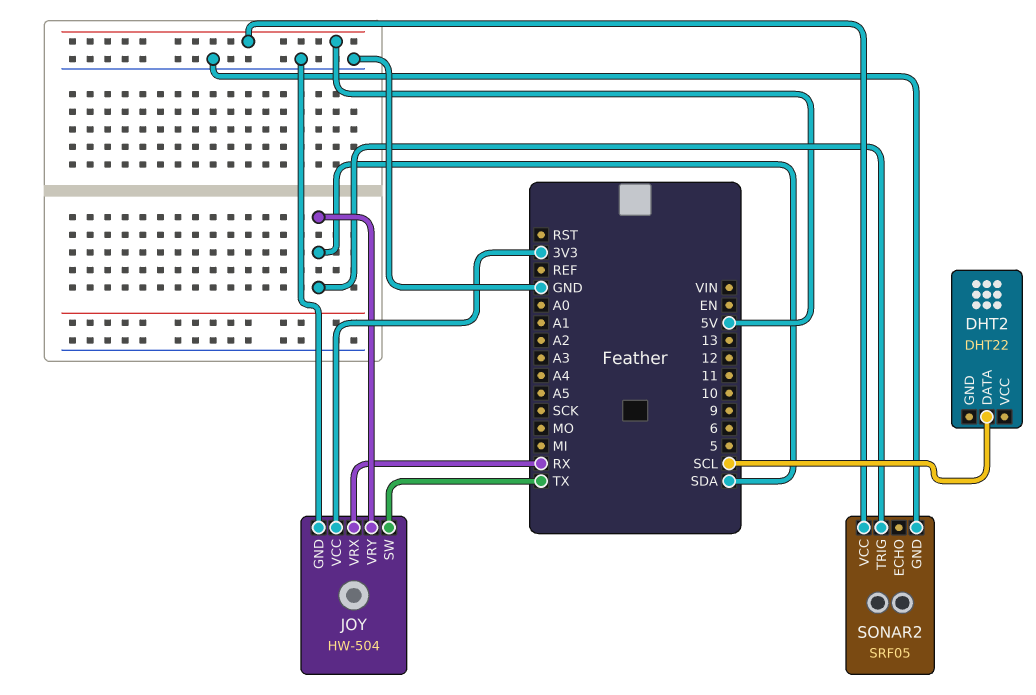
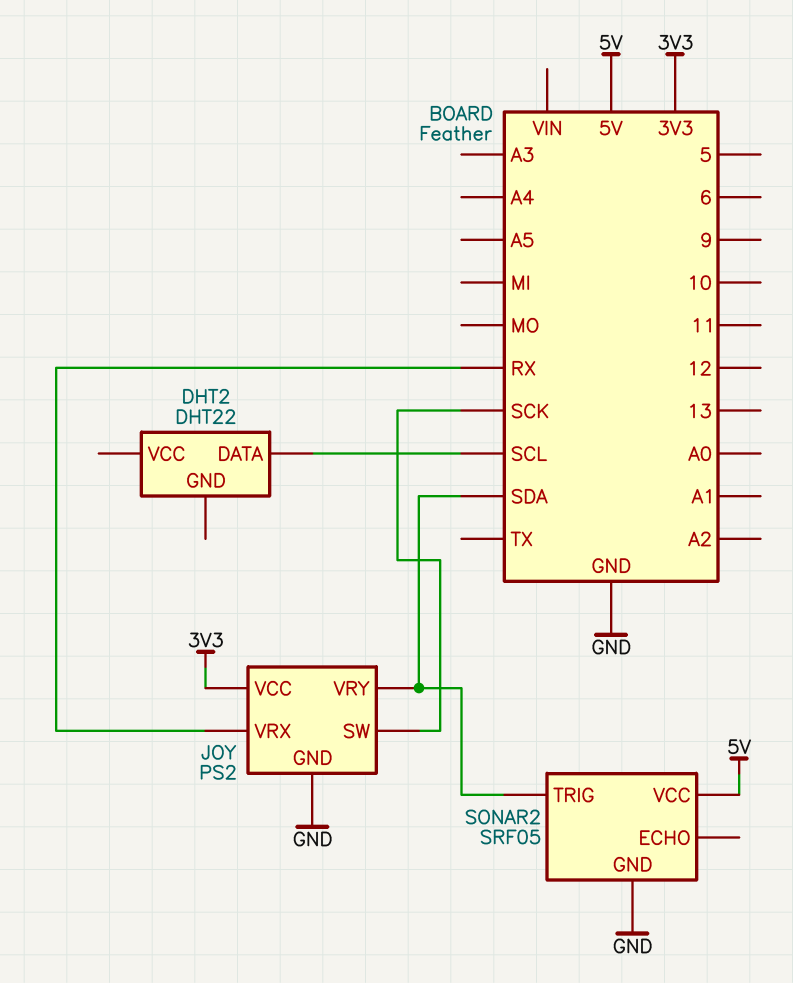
JOY: HW-504 -> PS2
JOY pin SW: TX -> SCK

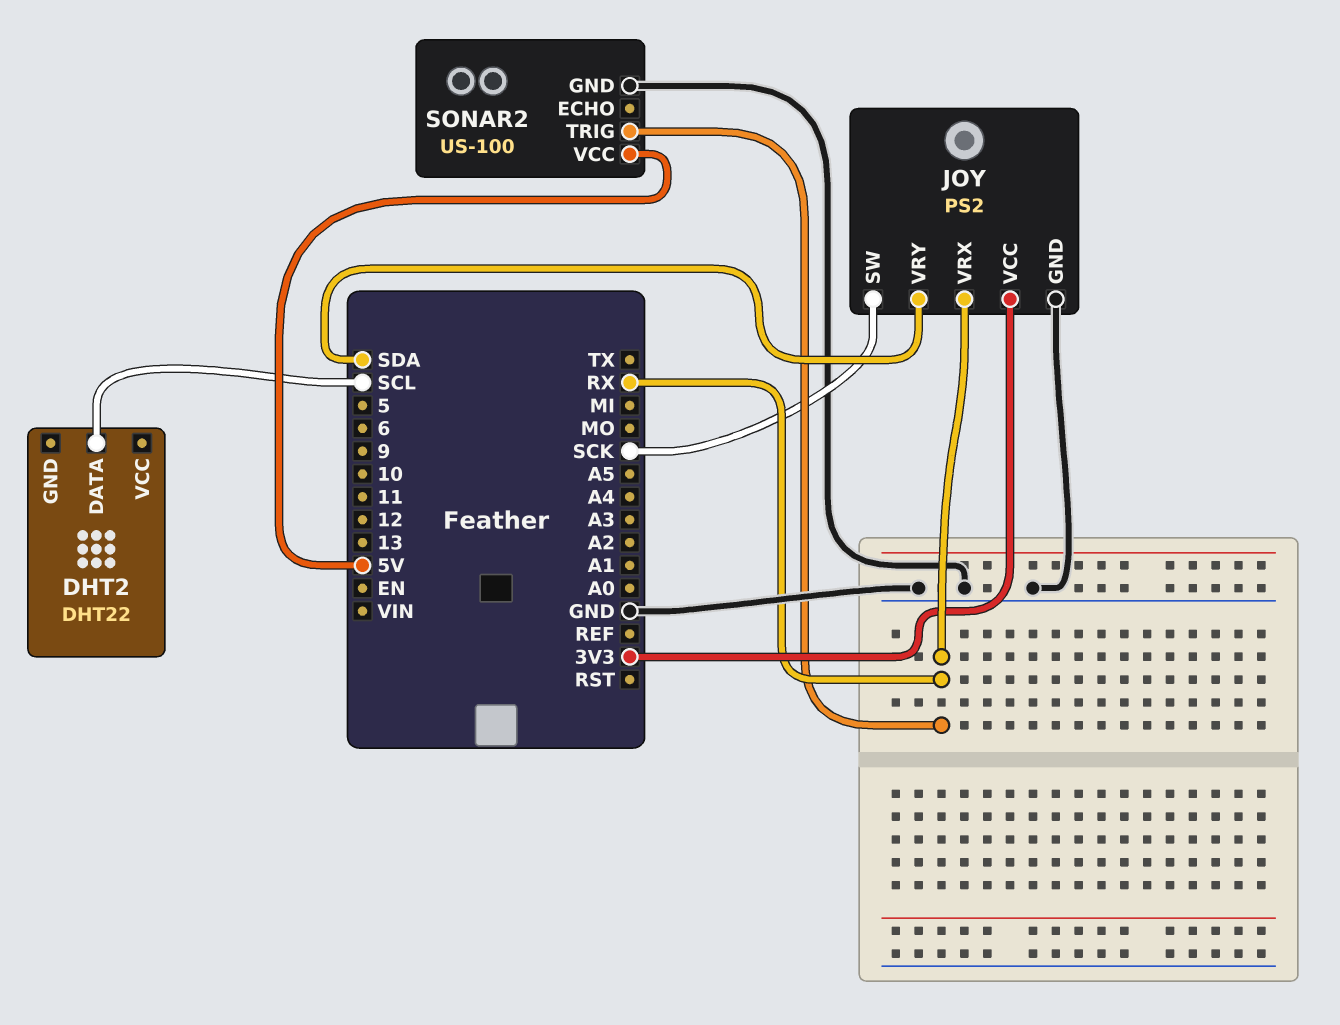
SONAR2: SRF05 -> US-100
SONAR2 pin TRIG: SDA -> RX

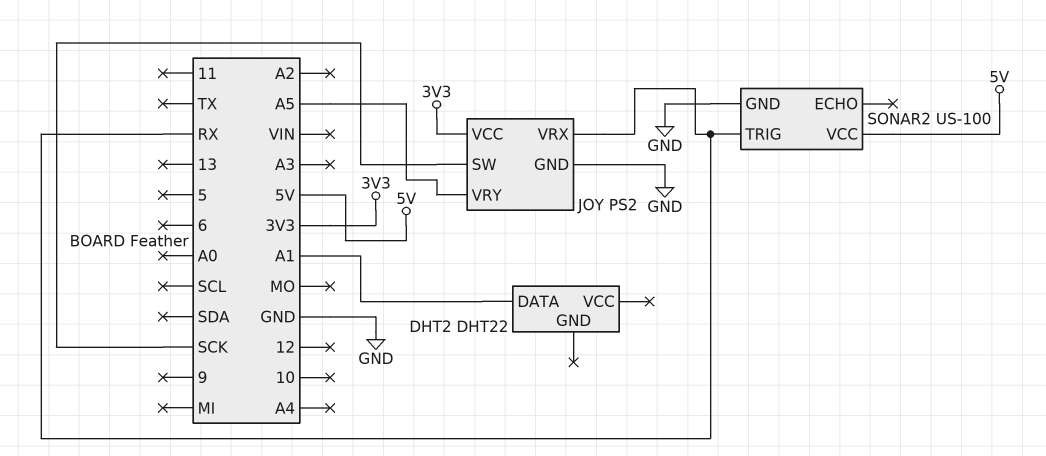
DHT2 pin DATA: SCL -> A1
JOY pin VRY: SDA -> A5

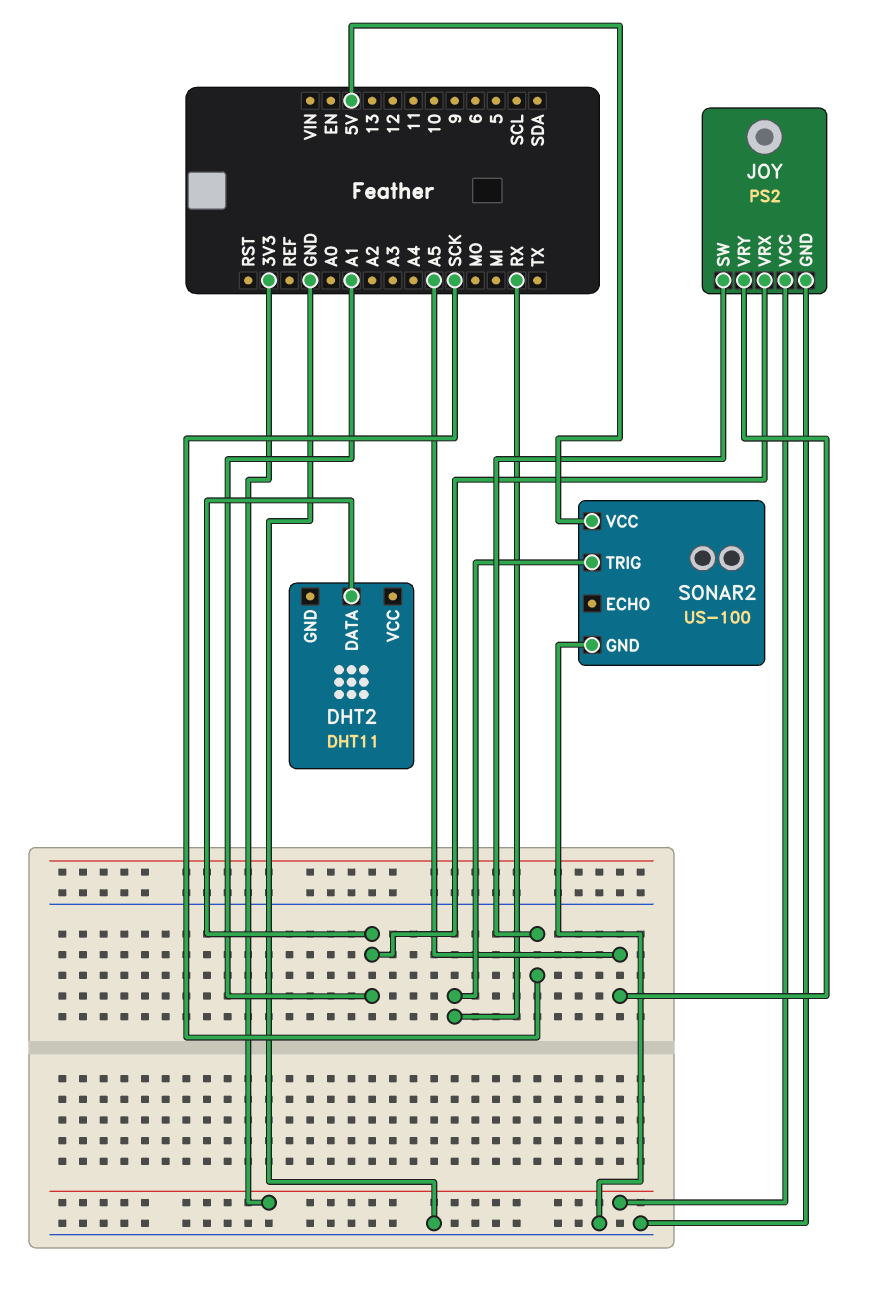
DHT2: DHT22 -> DHT11
JOY pin VRX: RX -> A1

